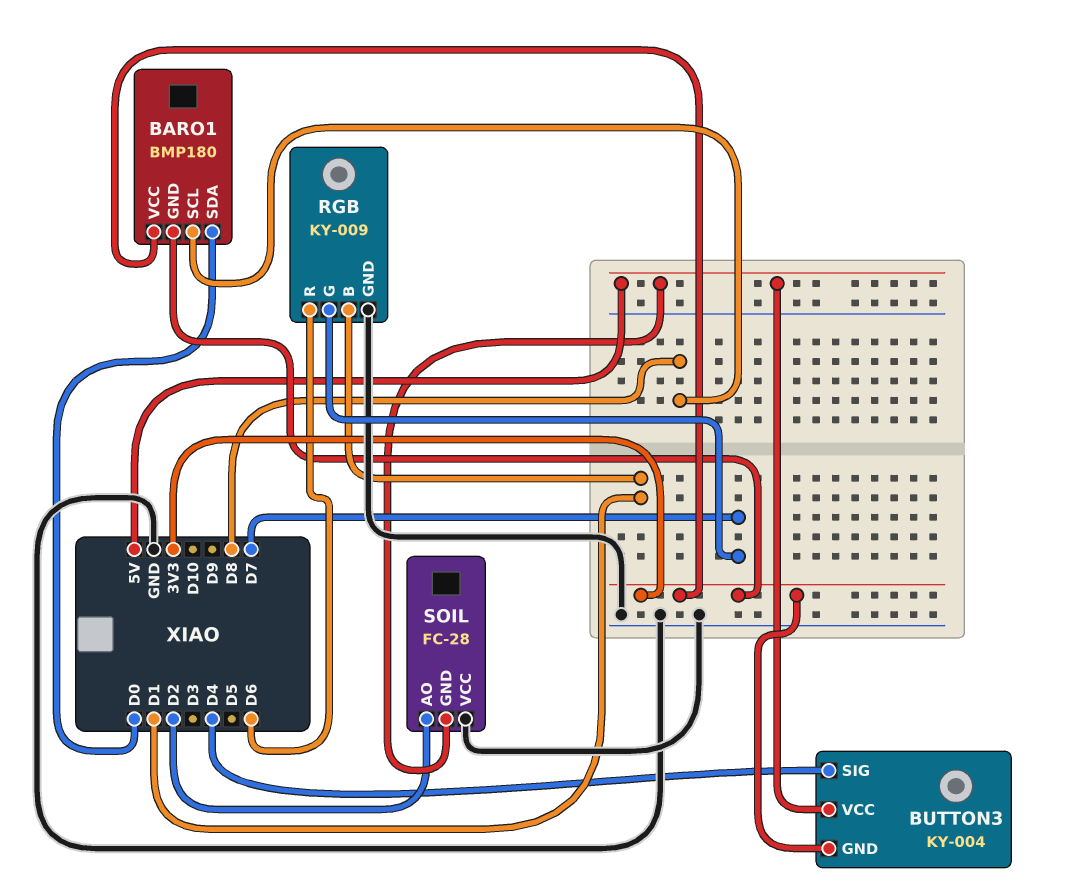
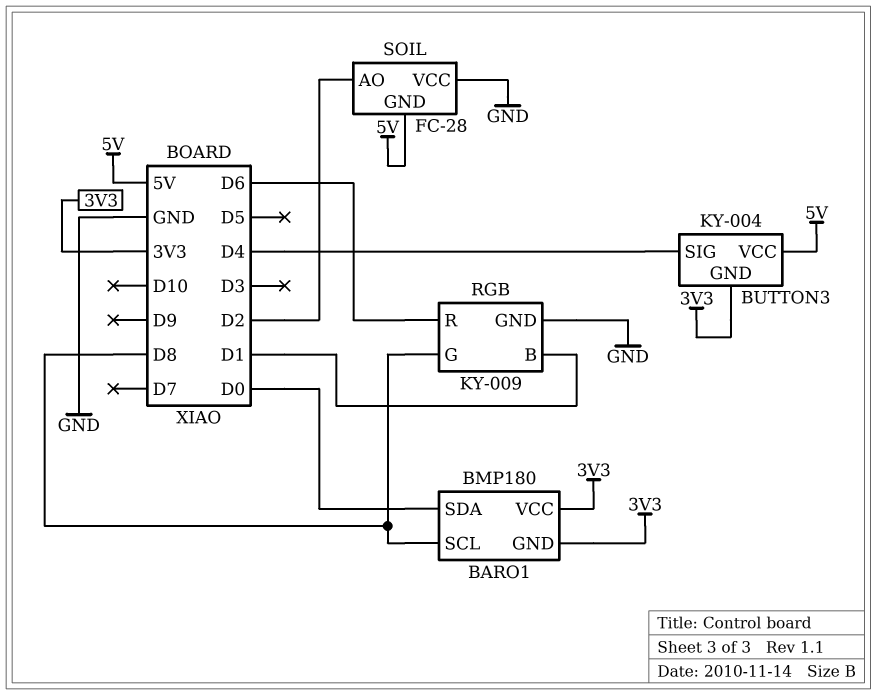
RGB pin G: D7 -> D8

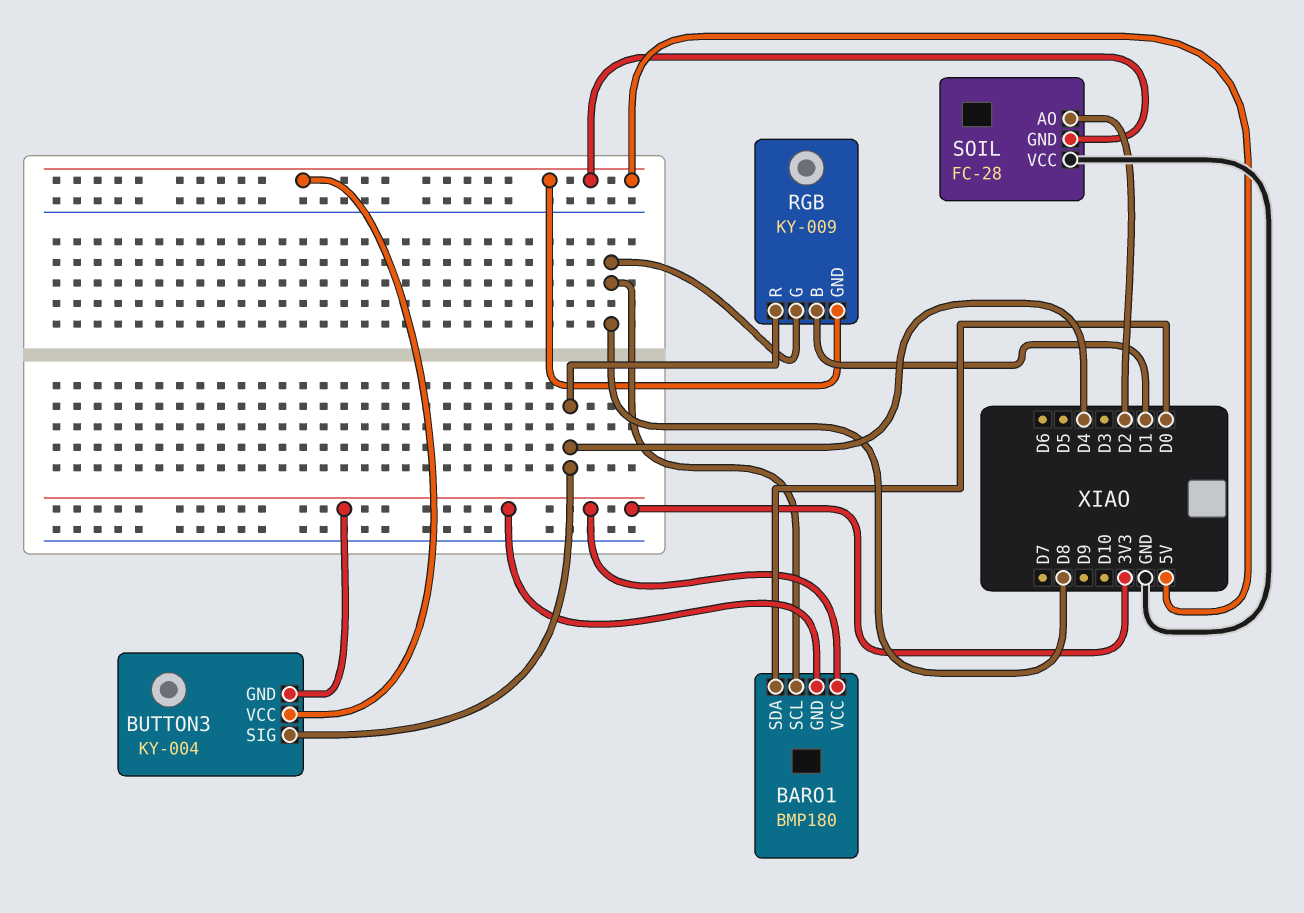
RGB pin GND: GND -> 5V
RGB pin R: D6 -> D4

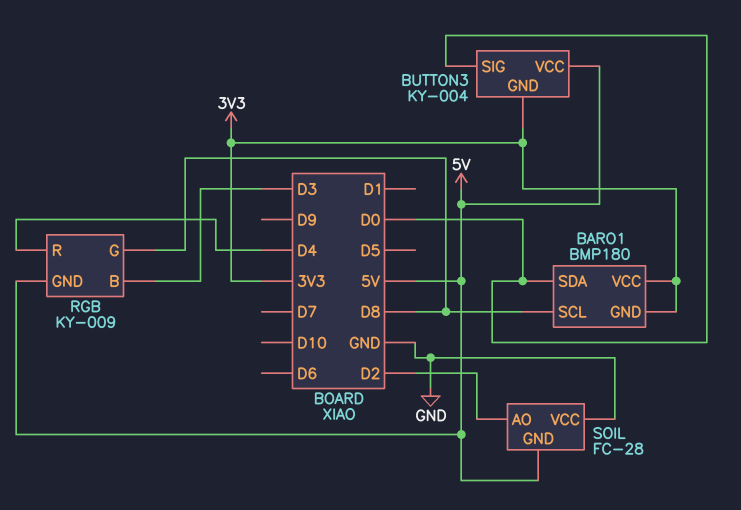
BUTTON3 pin SIG: D4 -> D0
RGB pin B: D1 -> D3

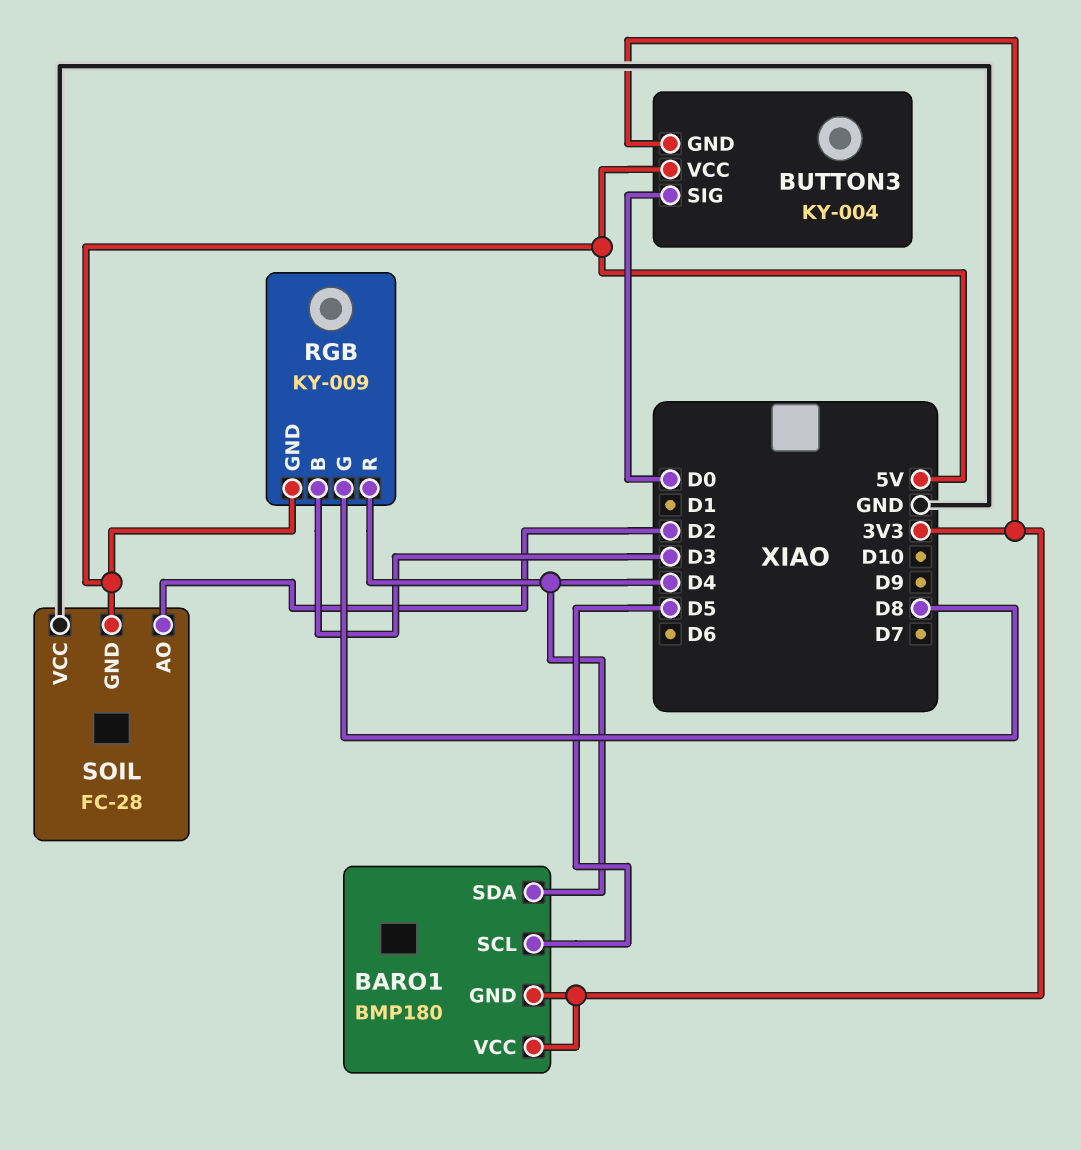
BARO1 pin SCL: D8 -> D5
BARO1 pin SDA: D0 -> D4

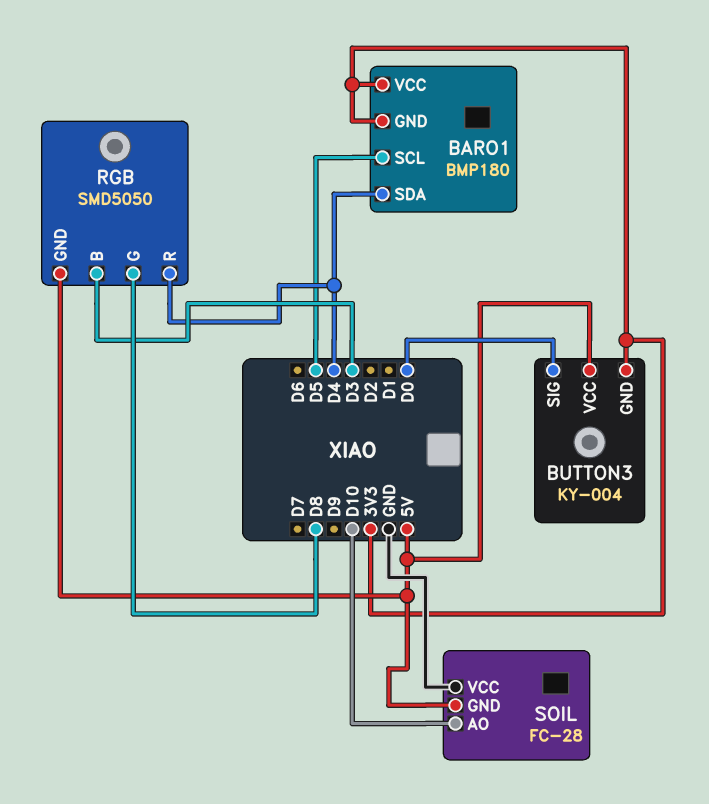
RGB: KY-009 -> SMD5050
SOIL pin AO: D2 -> D10

